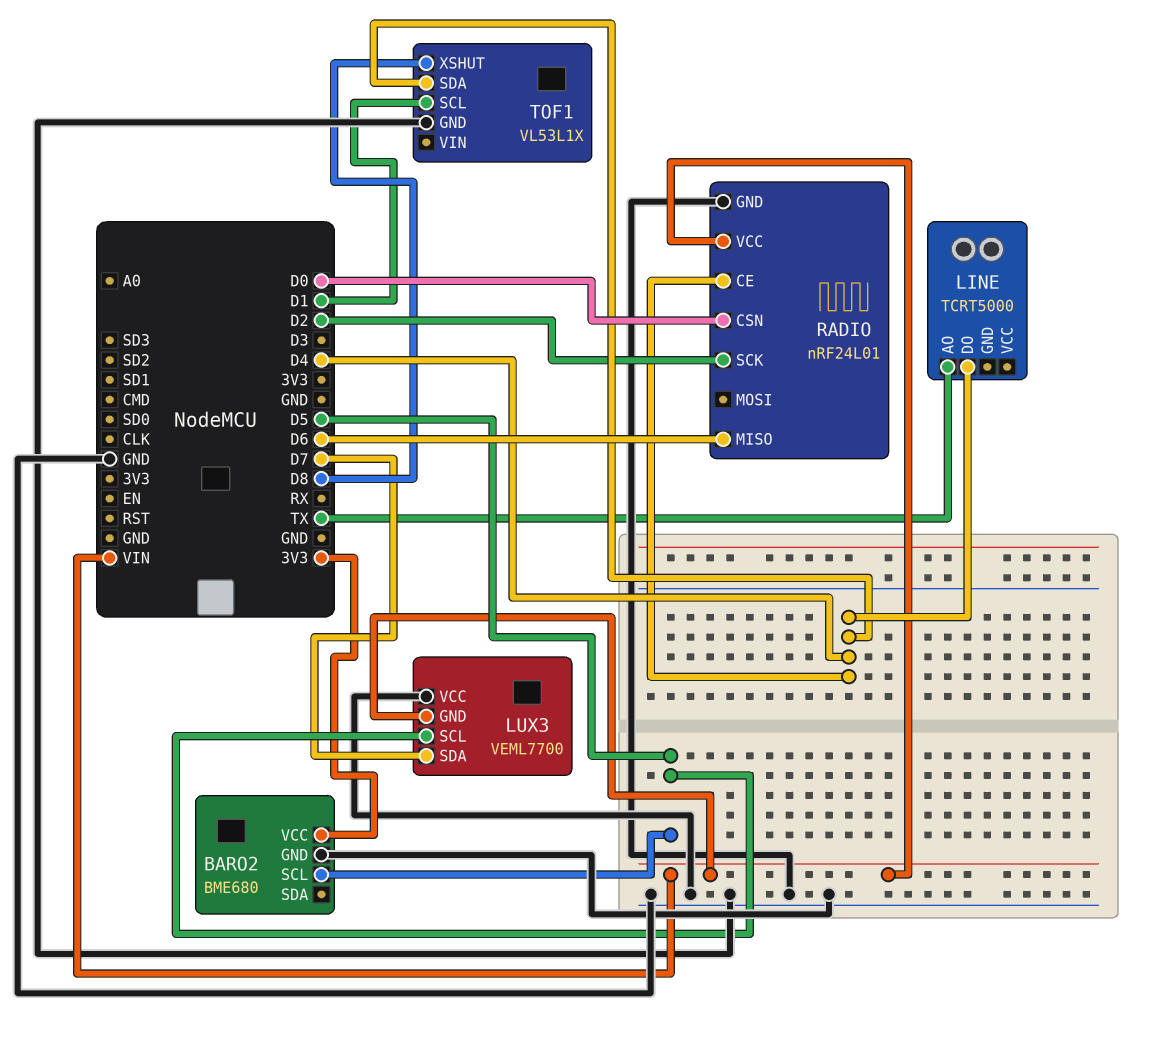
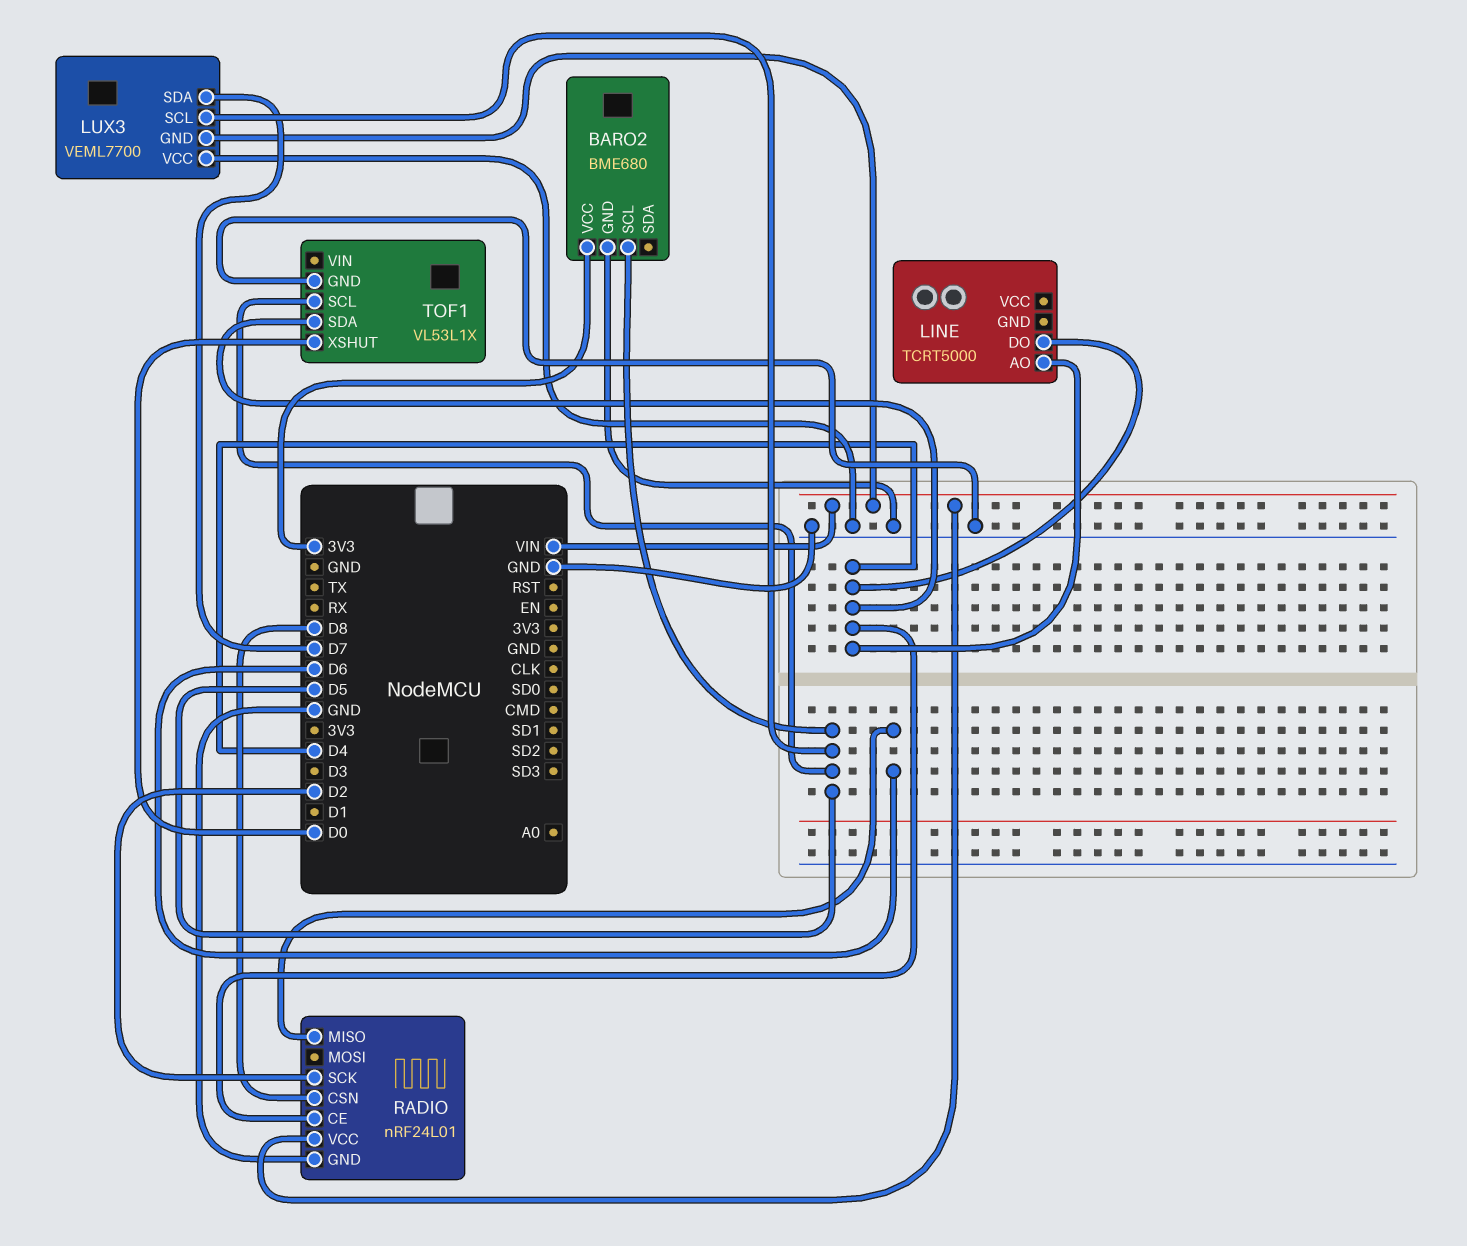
LINE pin AO: TX -> D4
RADIO pin CSN: D0 -> D8
TOF1 pin SCL: D1 -> D5
TOF1 pin XSHUT: D8 -> D0

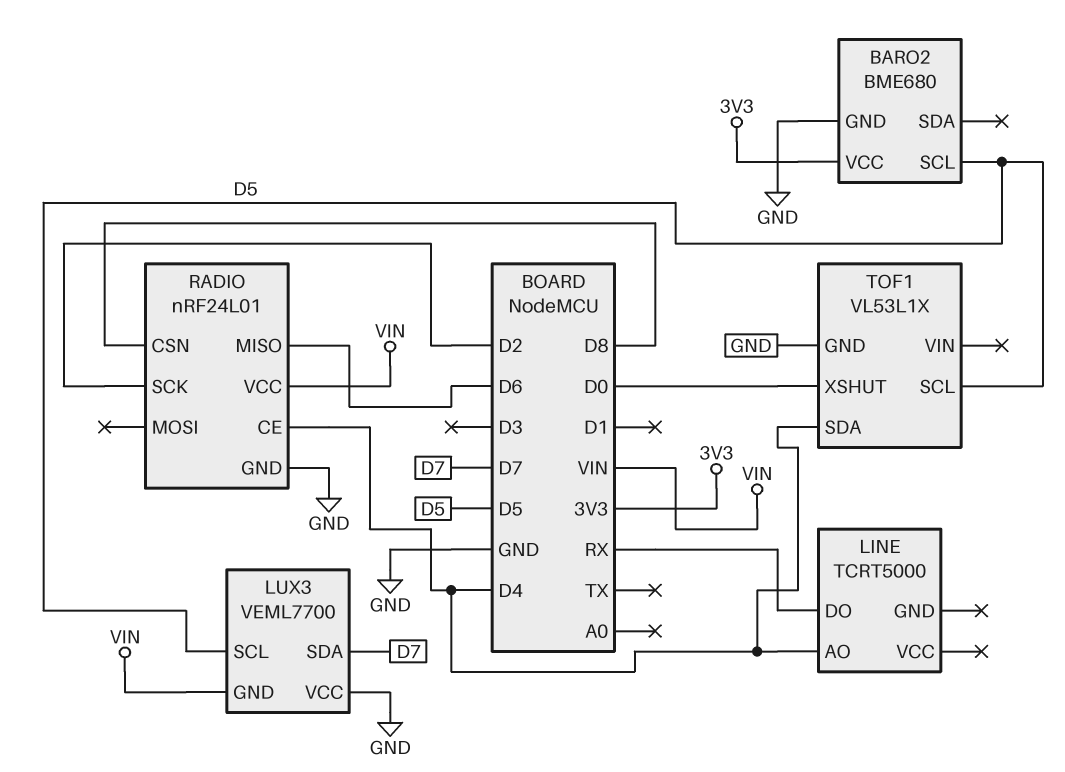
LINE pin DO: D4 -> RX

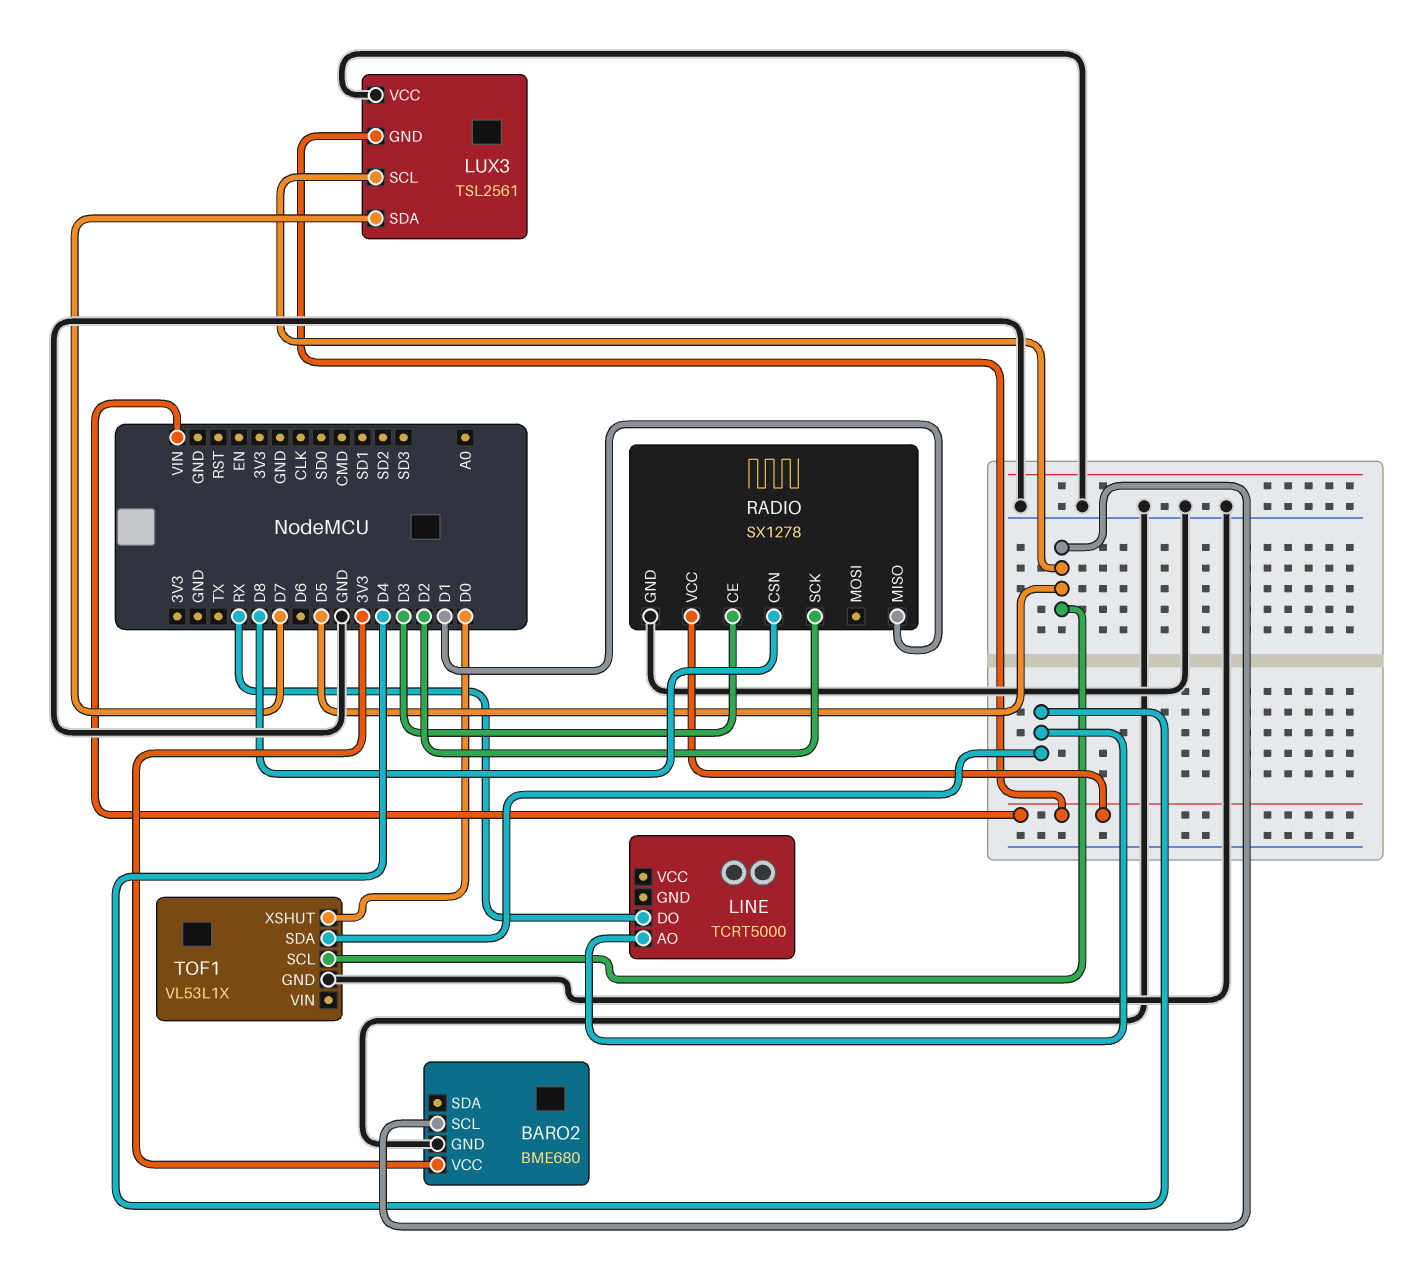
LUX3: VEML7700 -> TSL2561
RADIO: nRF24L01 -> SX1278
RADIO pin CE: D4 -> D3
RADIO pin MISO: D6 -> D1

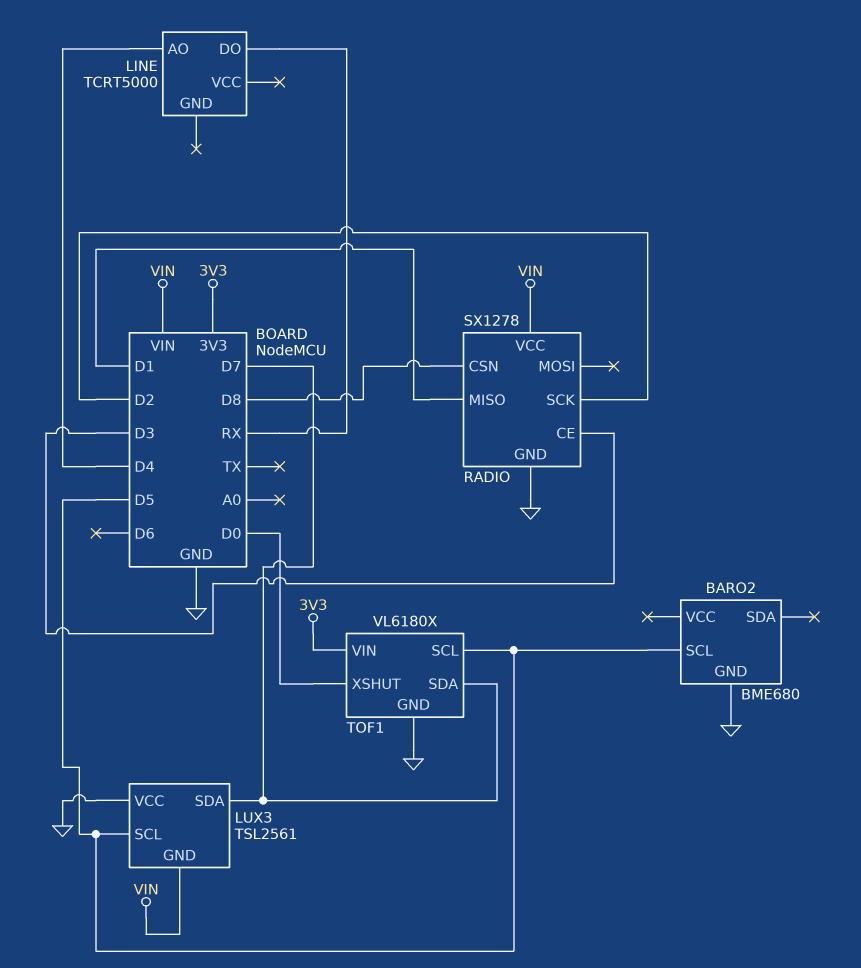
BARO2 pin VCC: 3V3 -> none
TOF1: VL53L1X -> VL6180X
TOF1 pin SDA: D4 -> D7
TOF1 pin VIN: none -> 3V3

